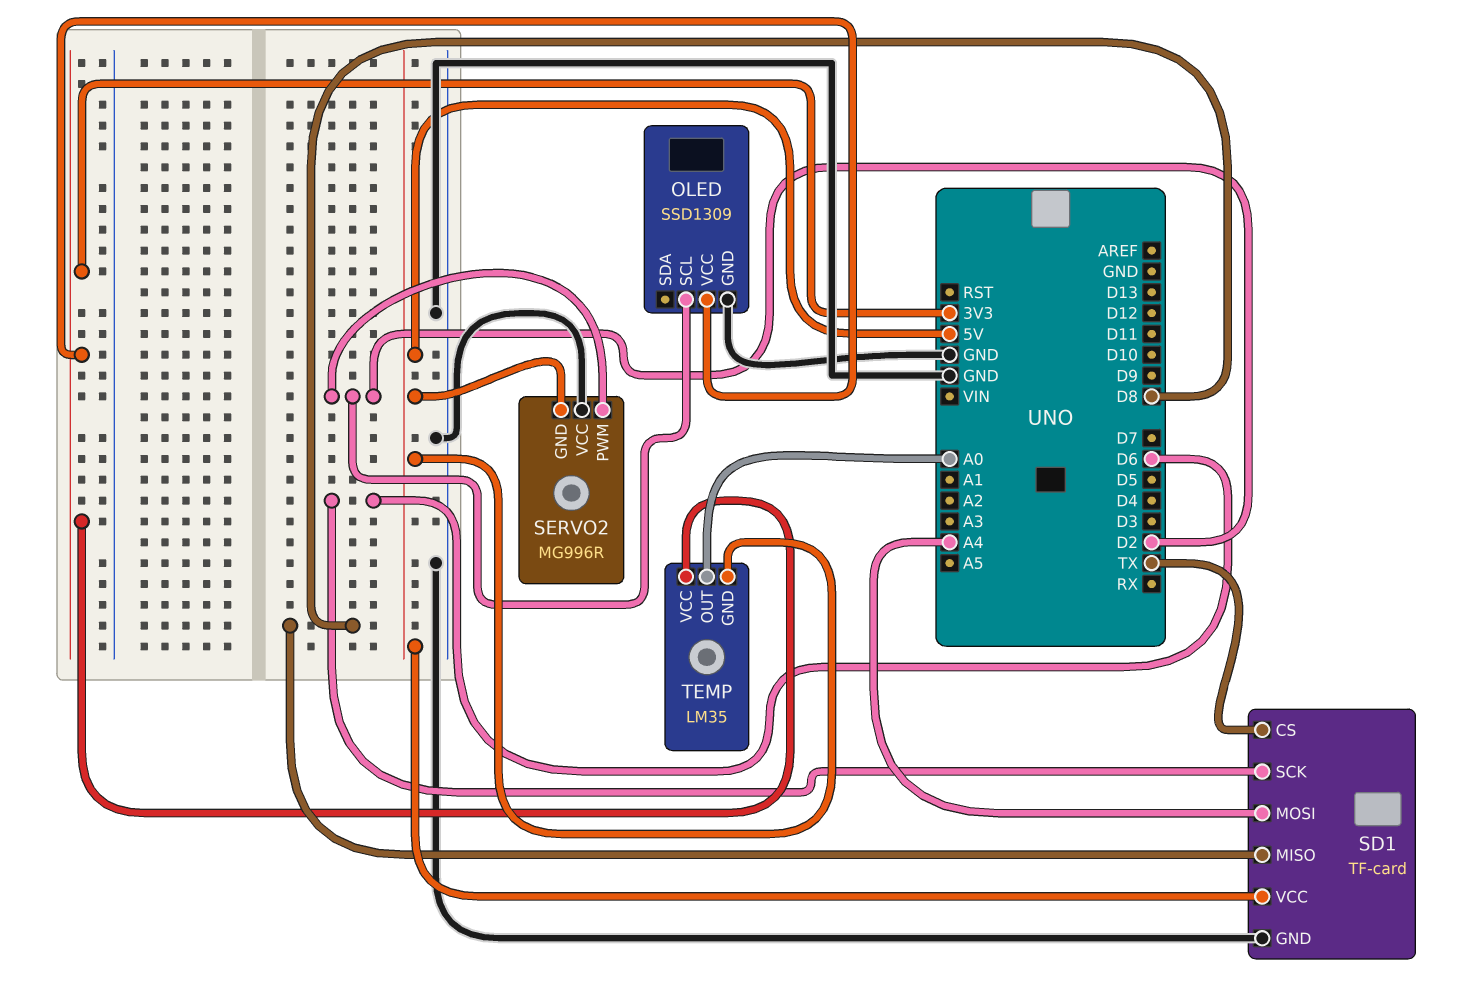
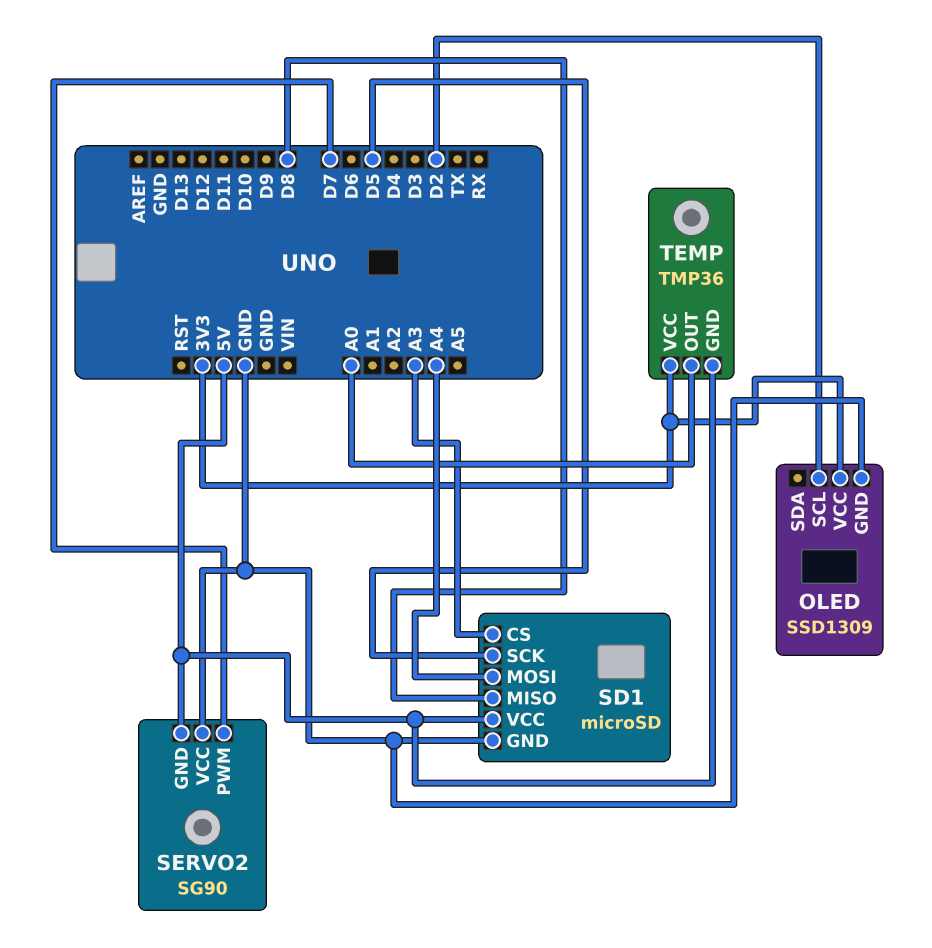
SD1: TF-card -> microSD
SD1 pin CS: TX -> A3
SD1 pin SCK: D6 -> D5
SERVO2: MG996R -> SG90
SERVO2 pin PWM: D2 -> D7
TEMP: LM35 -> TMP36

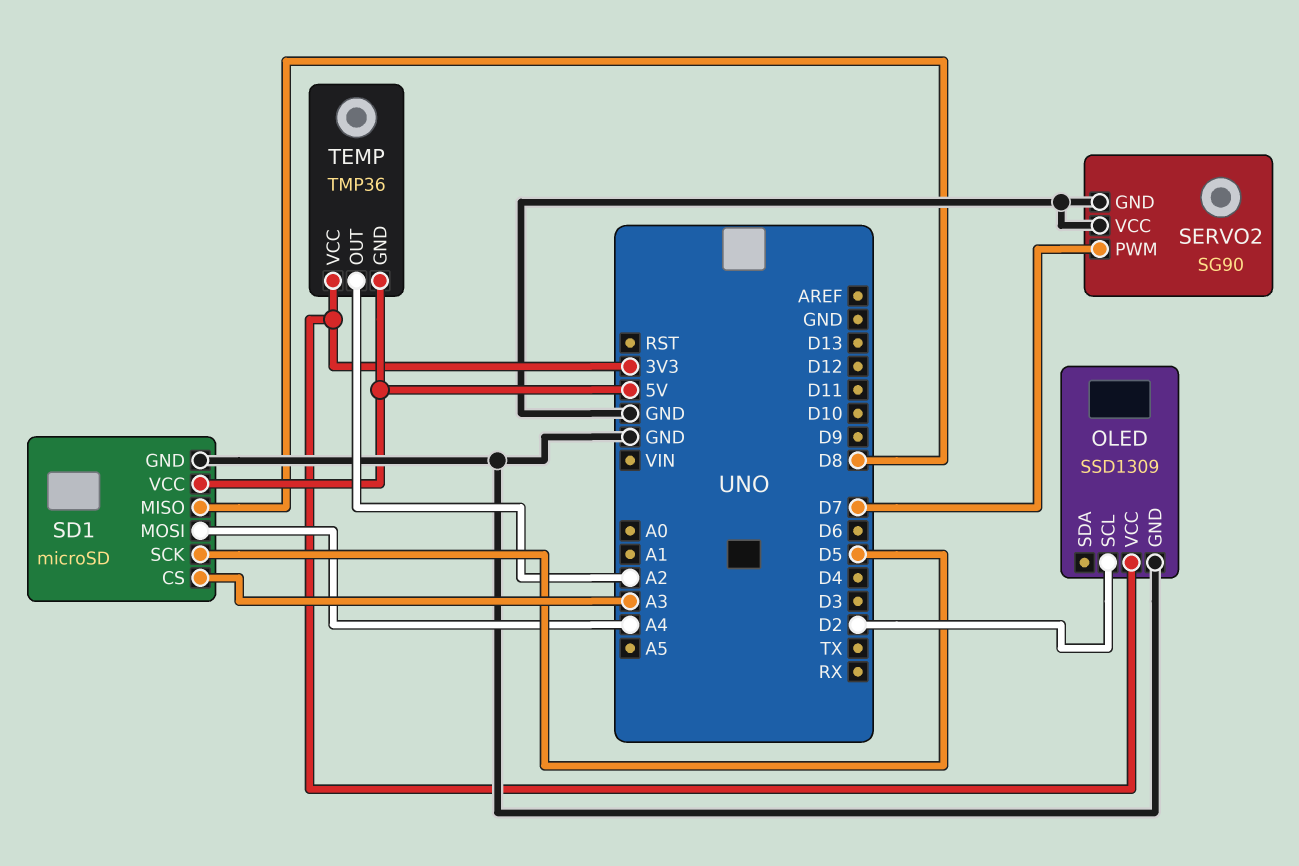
SERVO2 pin GND: 5V -> GND
TEMP pin OUT: A0 -> A2

